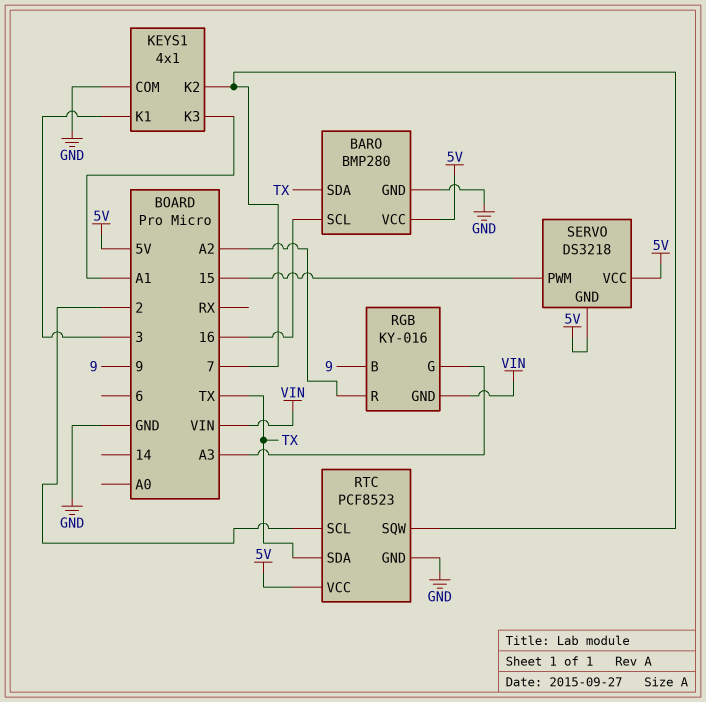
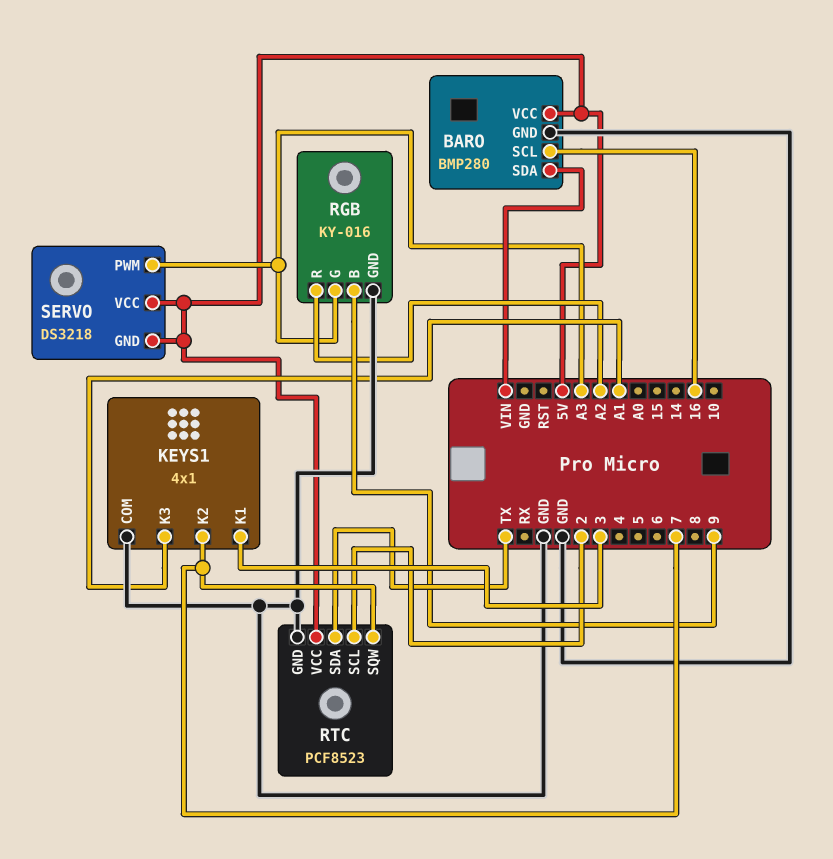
BARO pin SDA: TX -> VIN
RGB pin GND: VIN -> GND
SERVO pin PWM: 15 -> A3

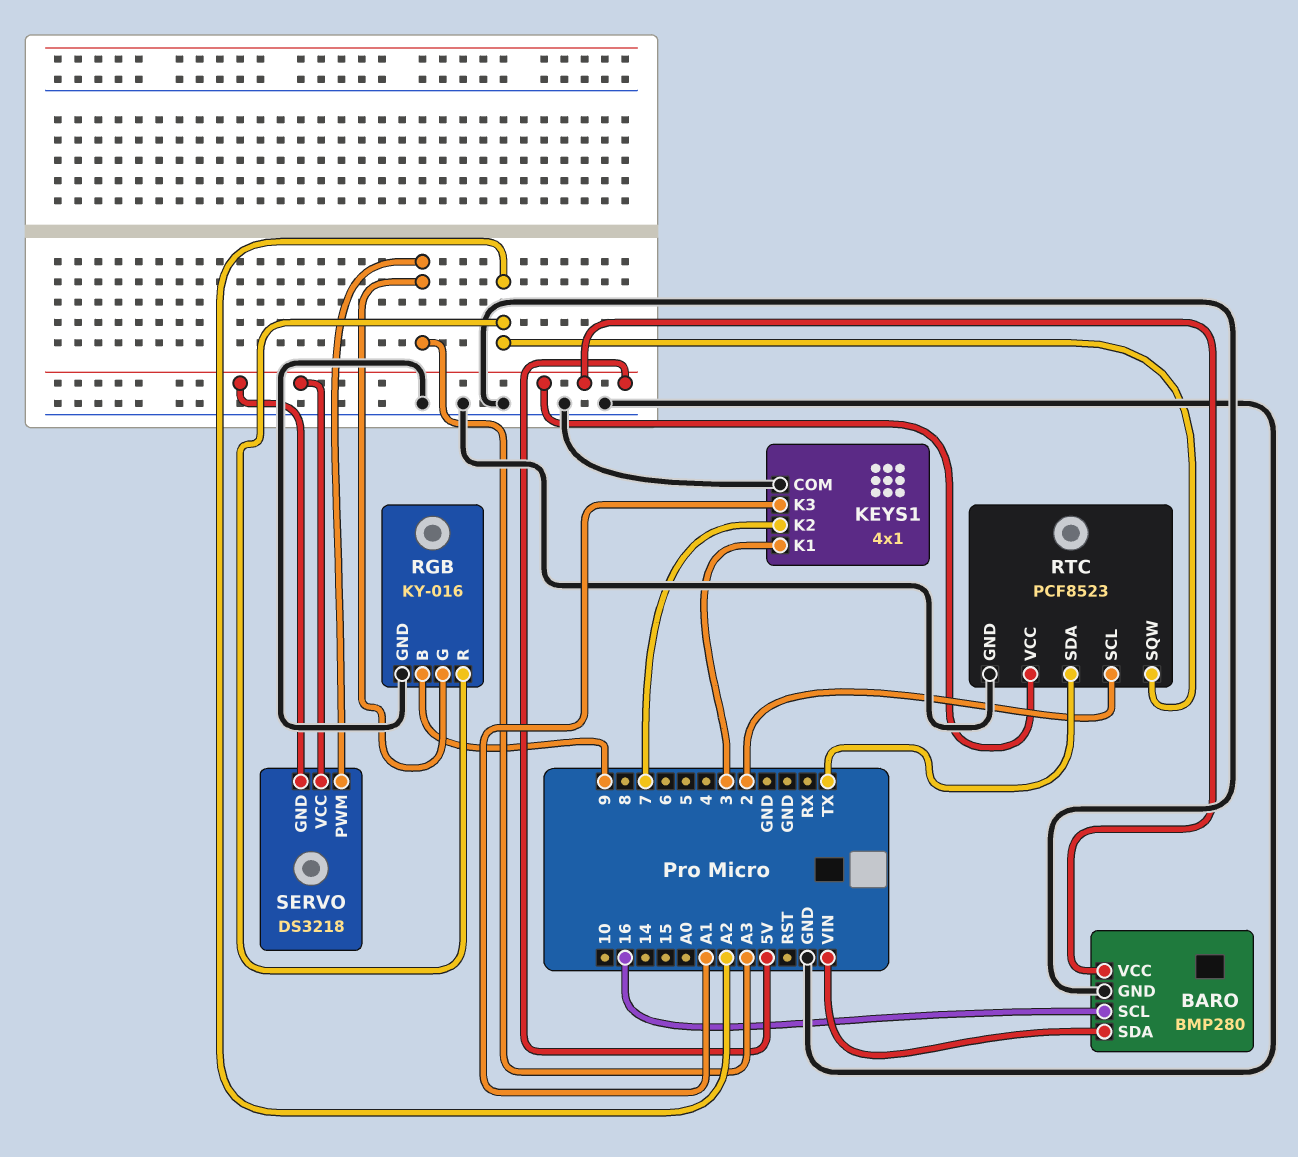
RTC pin SQW: 7 -> A2

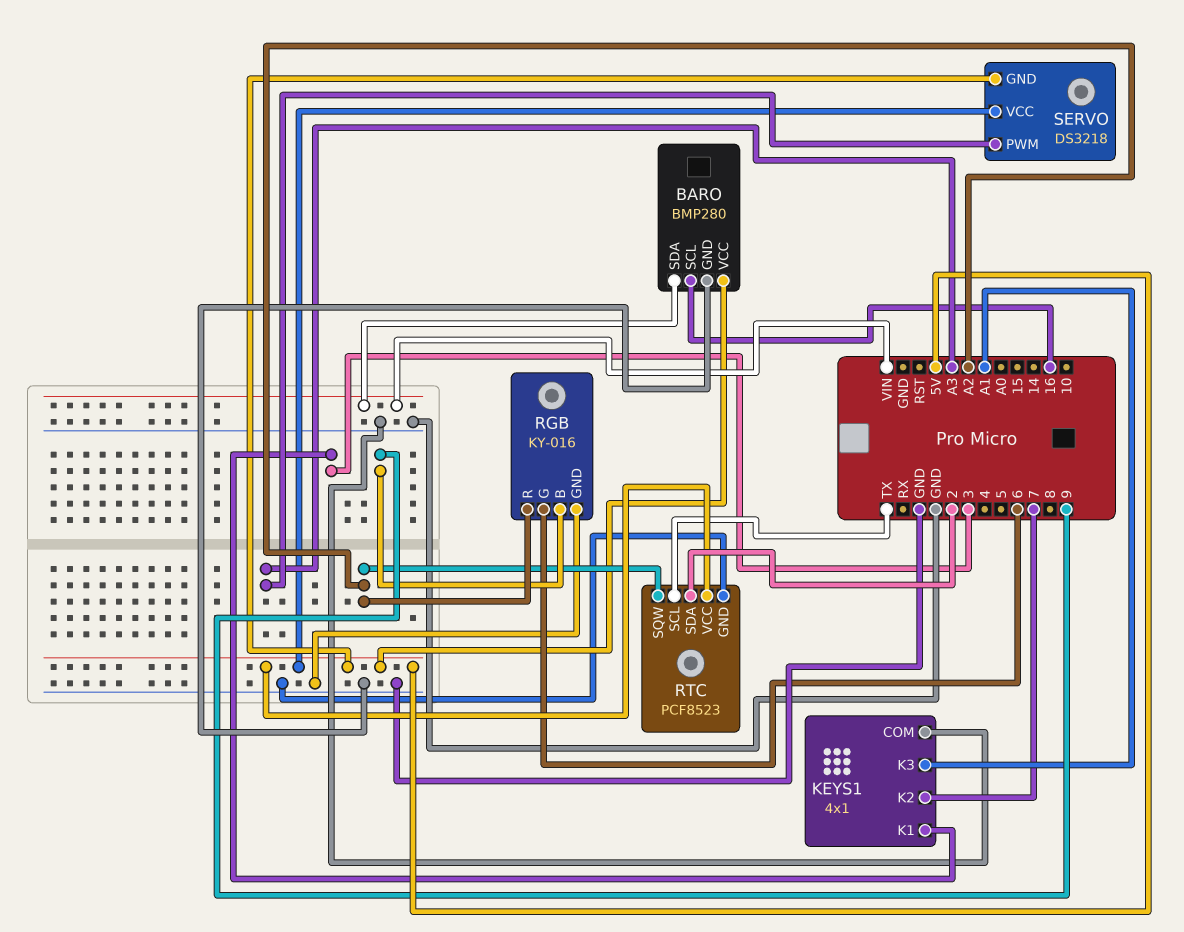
RGB pin G: A3 -> 6
RTC pin SCL: 2 -> TX
RTC pin SDA: TX -> 2

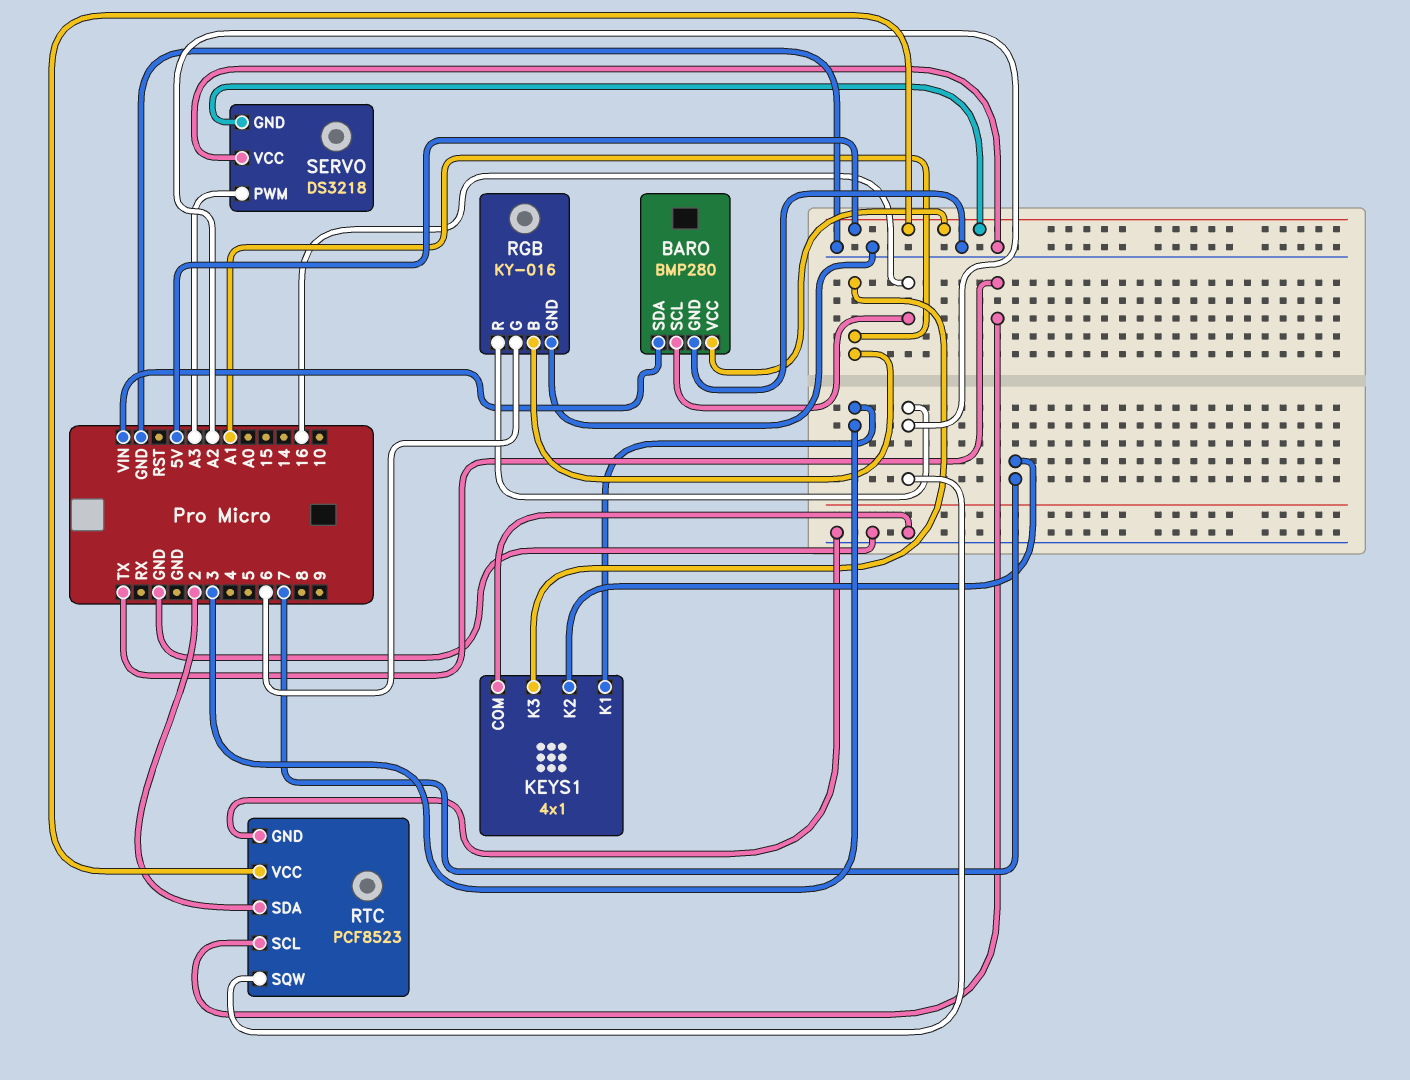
RGB pin B: 9 -> A1
SERVO pin VCC: 5V -> GND

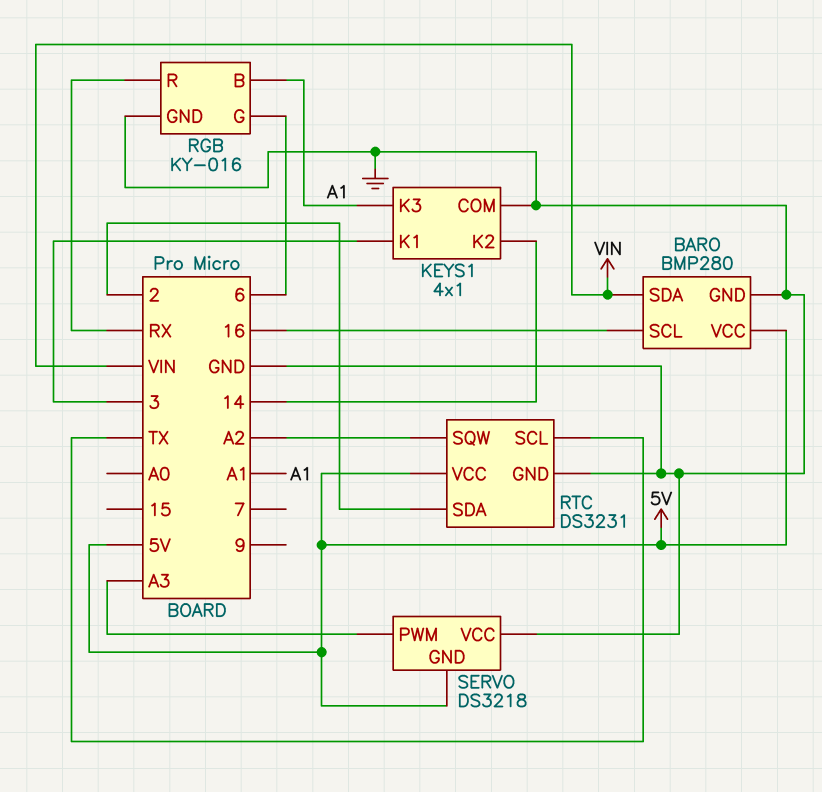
KEYS1 pin K2: 7 -> 14
RGB pin R: A2 -> RX
RTC: PCF8523 -> DS3231

